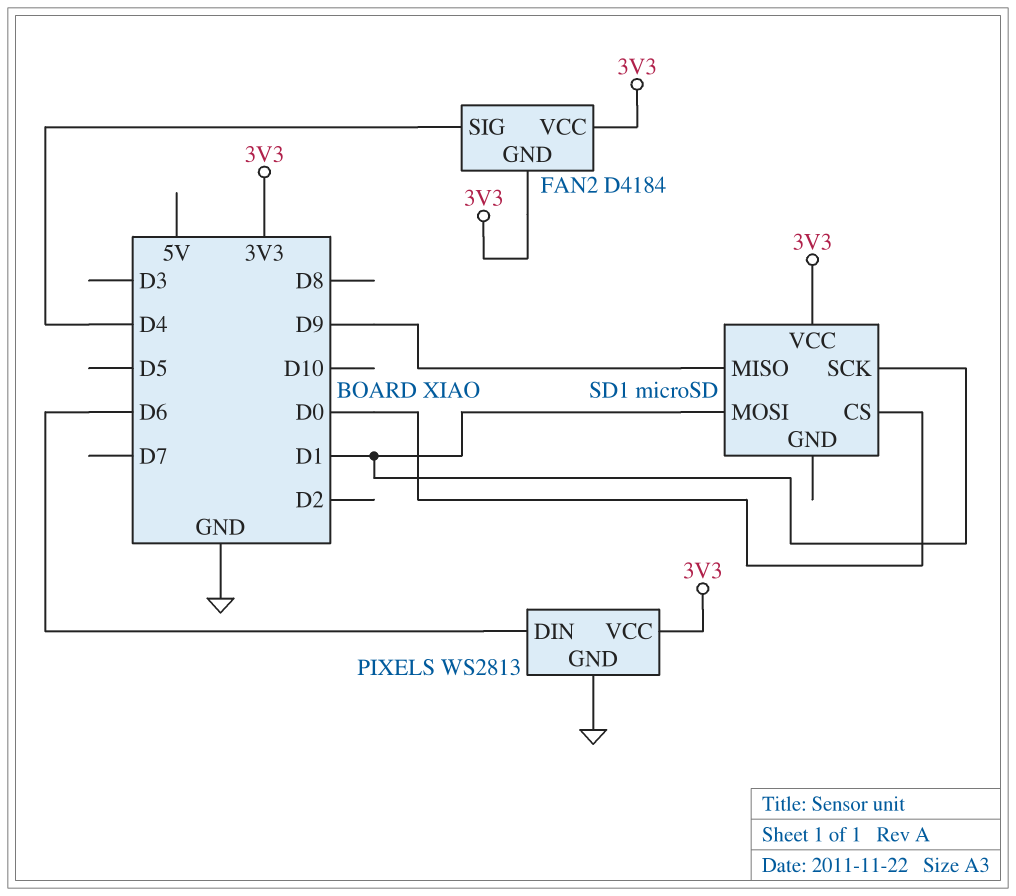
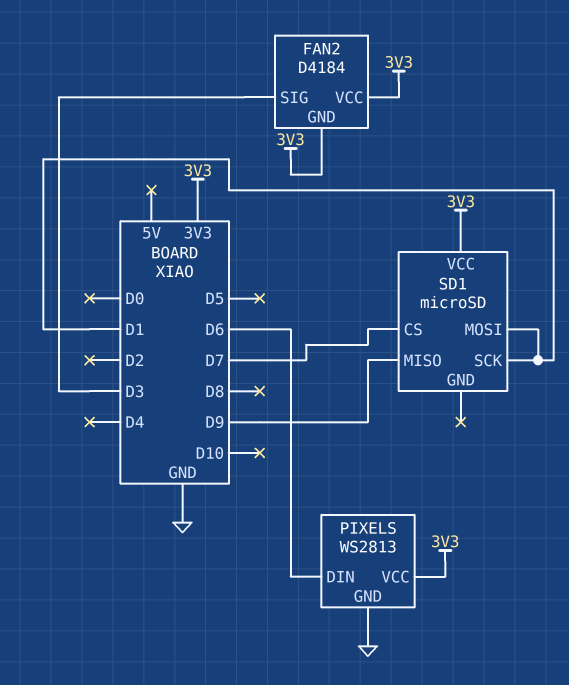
FAN2 pin SIG: D4 -> D3
SD1 pin CS: D0 -> D7

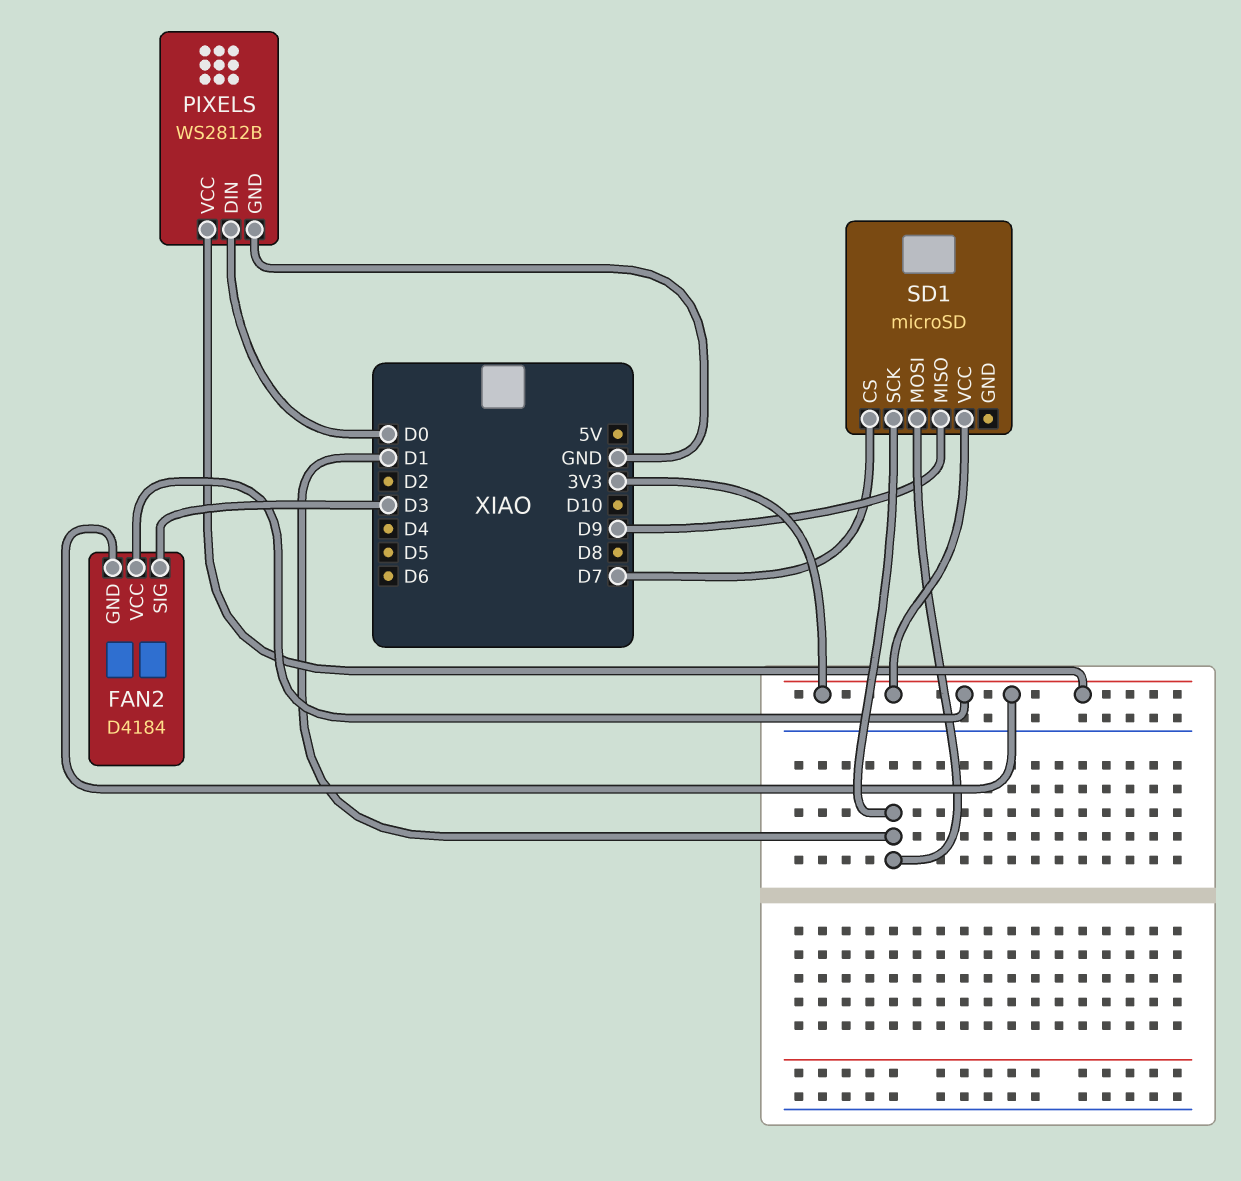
PIXELS: WS2813 -> WS2812B
PIXELS pin DIN: D6 -> D0

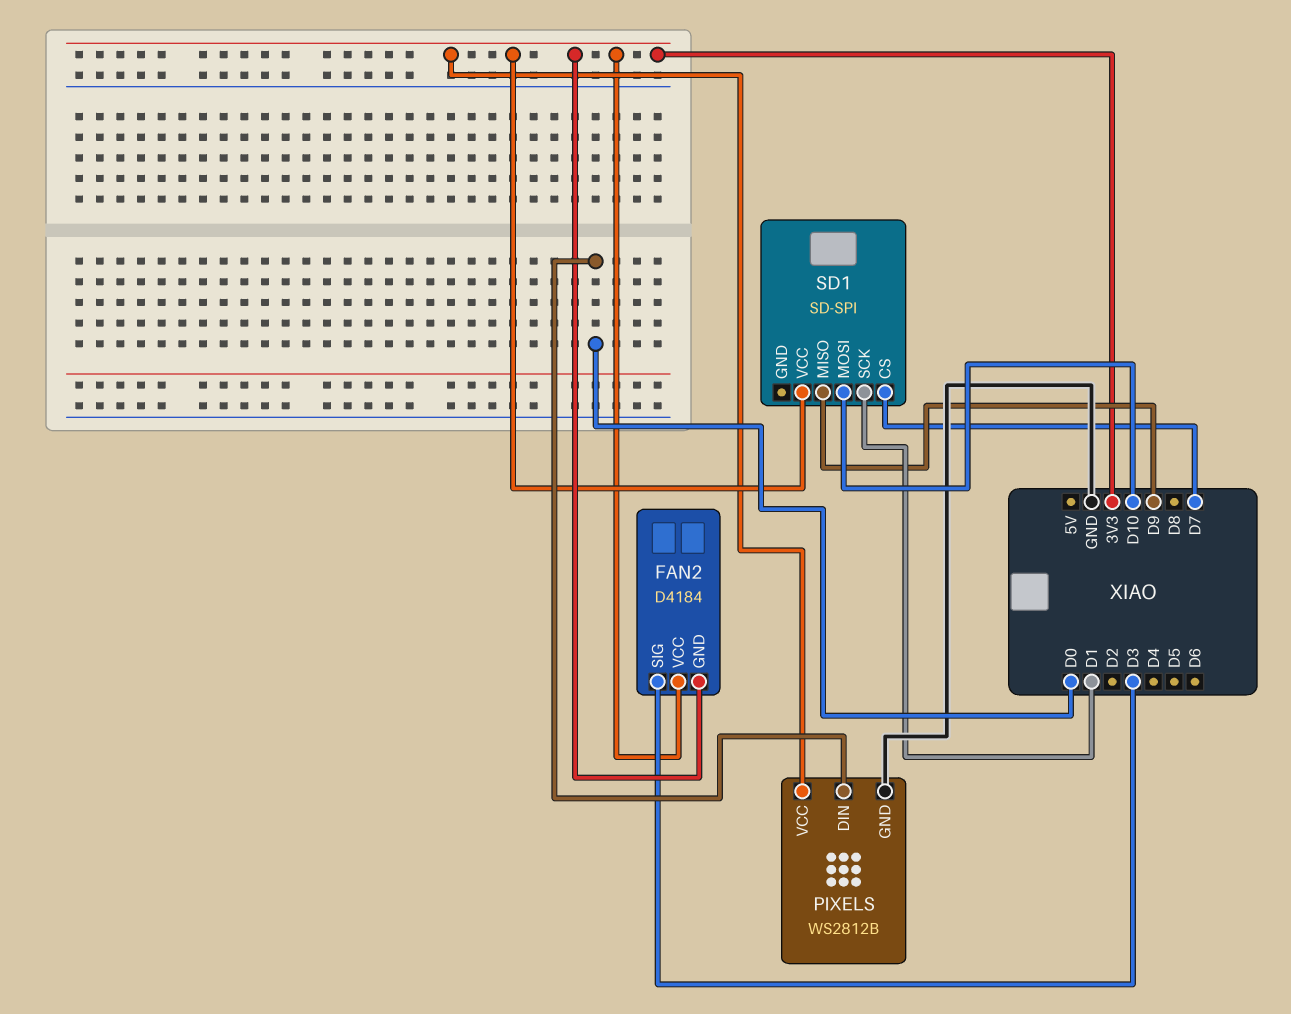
SD1: microSD -> SD-SPI
SD1 pin MOSI: D1 -> D10

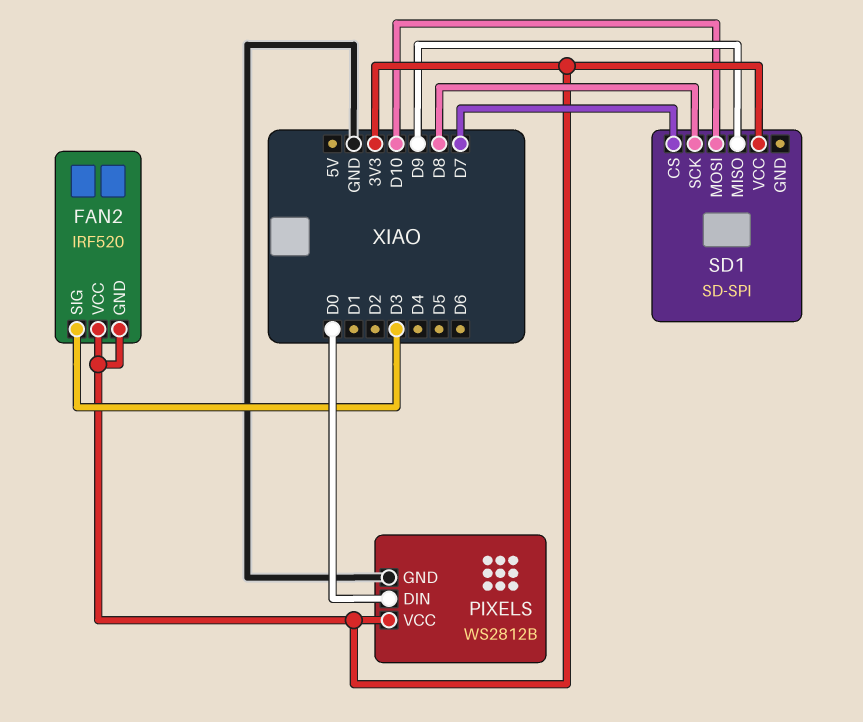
FAN2: D4184 -> IRF520
SD1 pin SCK: D1 -> D8

